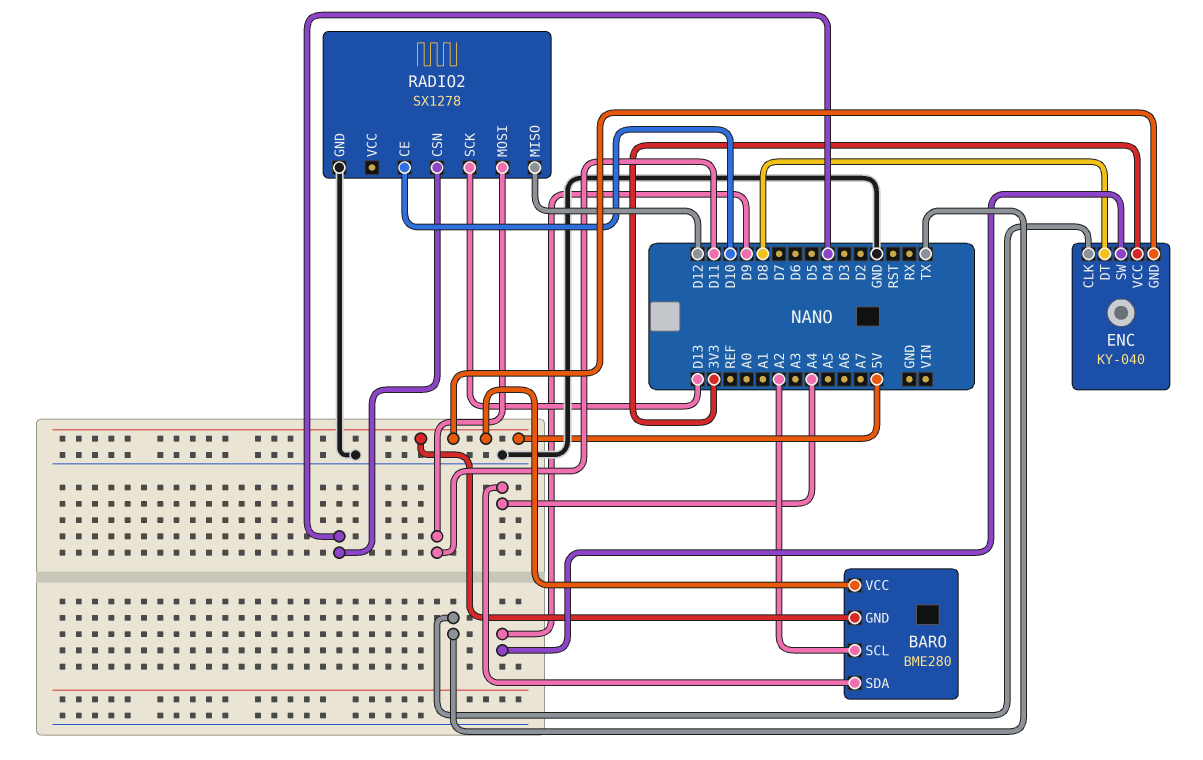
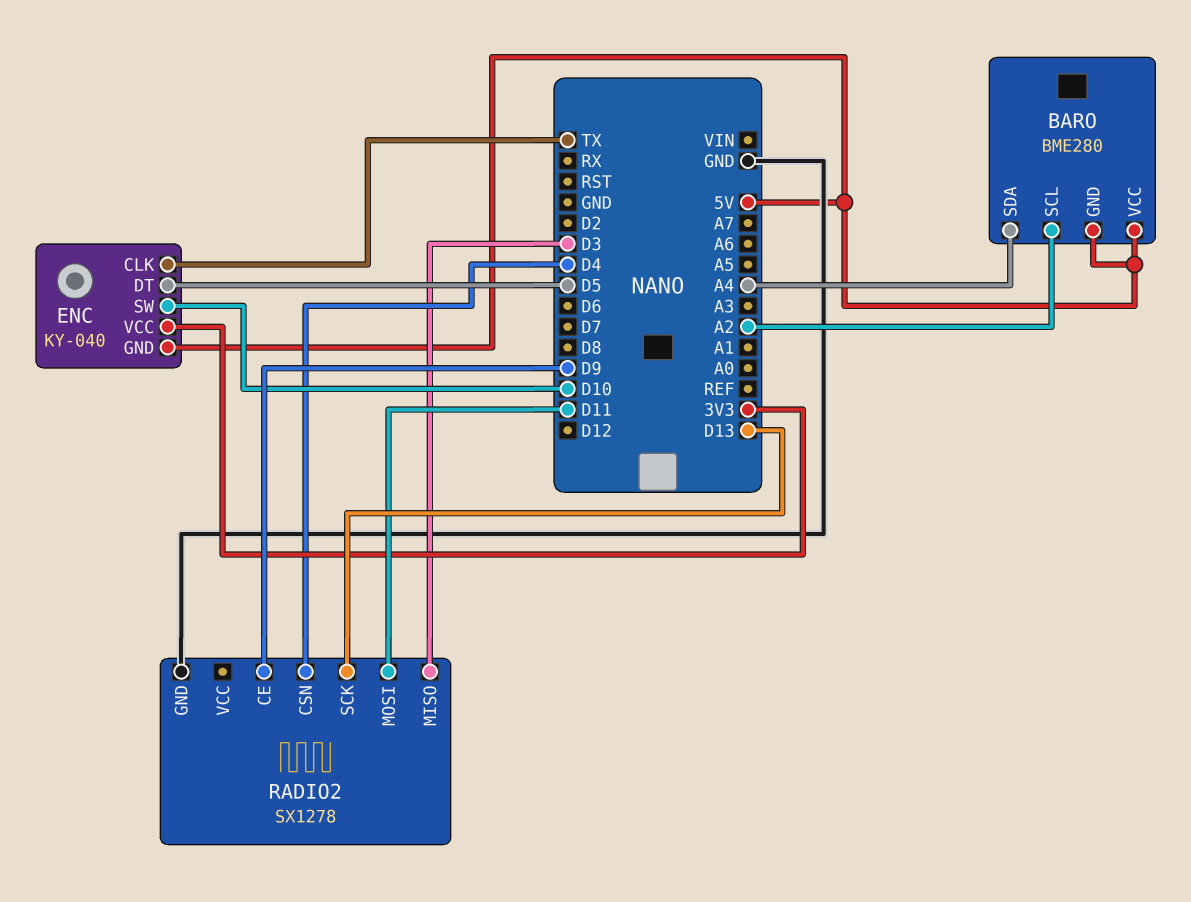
ENC pin DT: D8 -> D5
ENC pin SW: D9 -> D10
RADIO2 pin CE: D10 -> D9
RADIO2 pin MISO: D12 -> D3

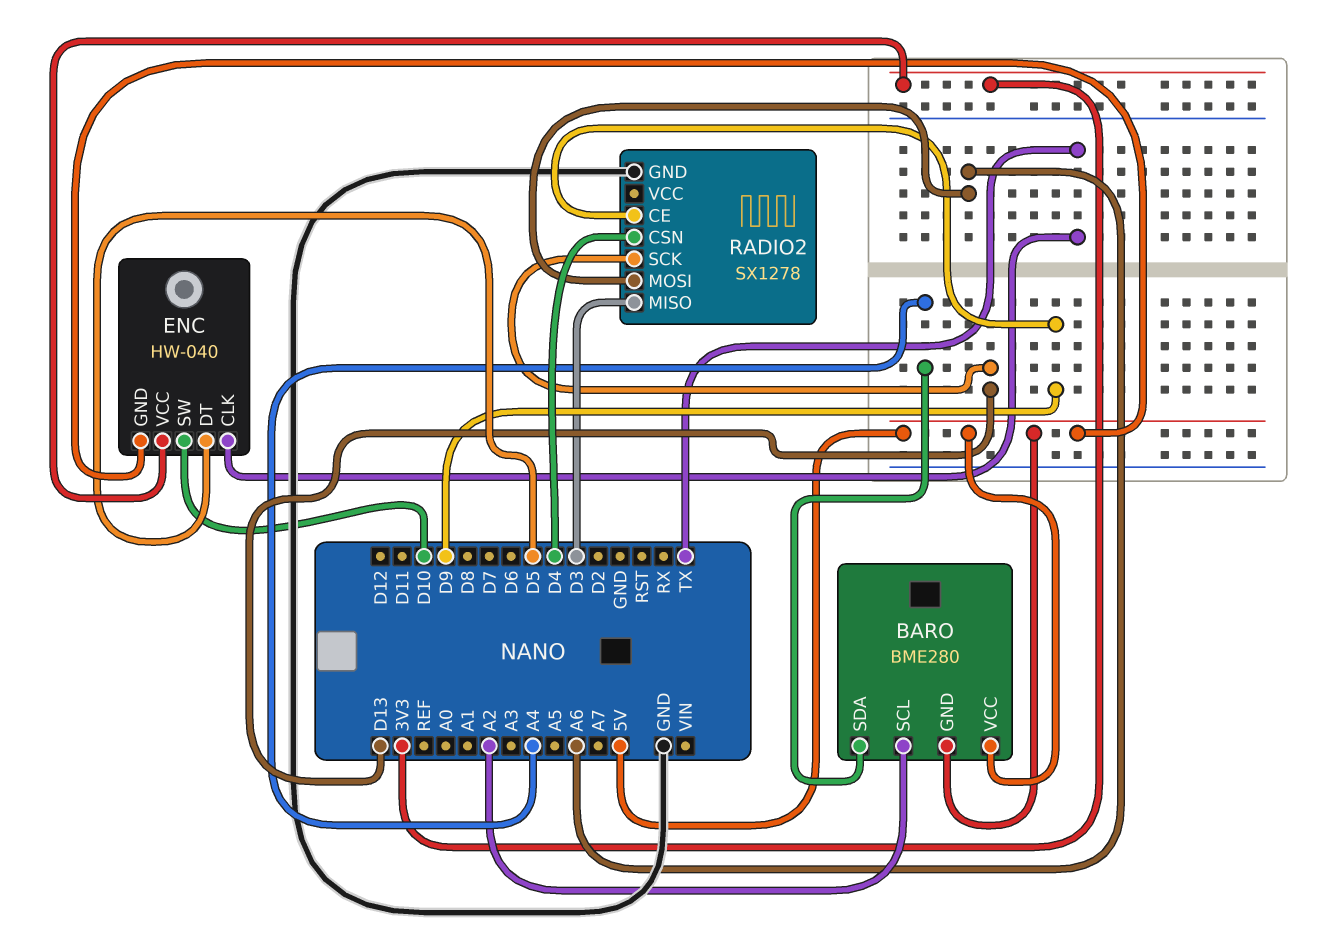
ENC: KY-040 -> HW-040
RADIO2 pin MOSI: D11 -> A6

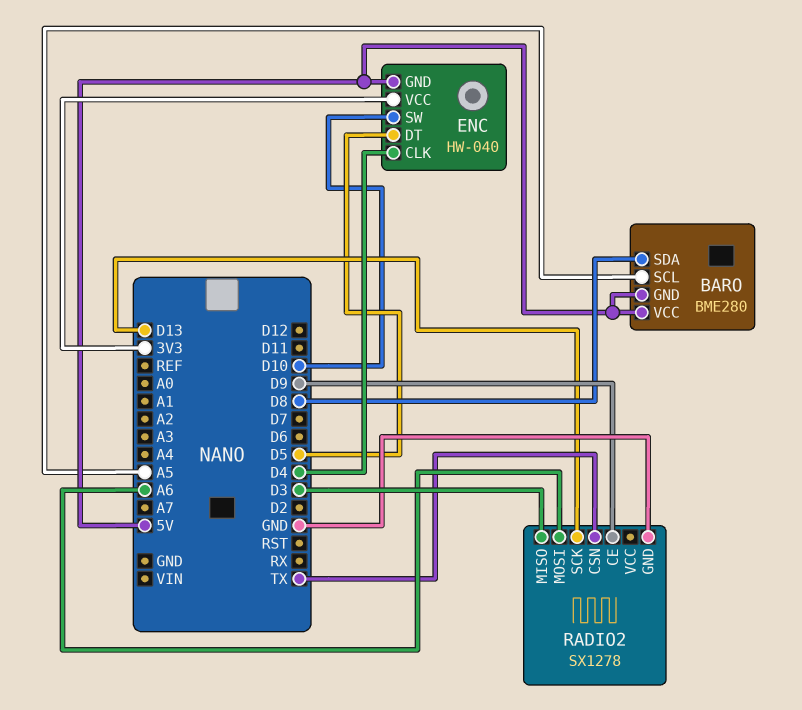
BARO pin SCL: A2 -> A5
BARO pin SDA: A4 -> D8
ENC pin CLK: TX -> D4
RADIO2 pin CSN: D4 -> TX

